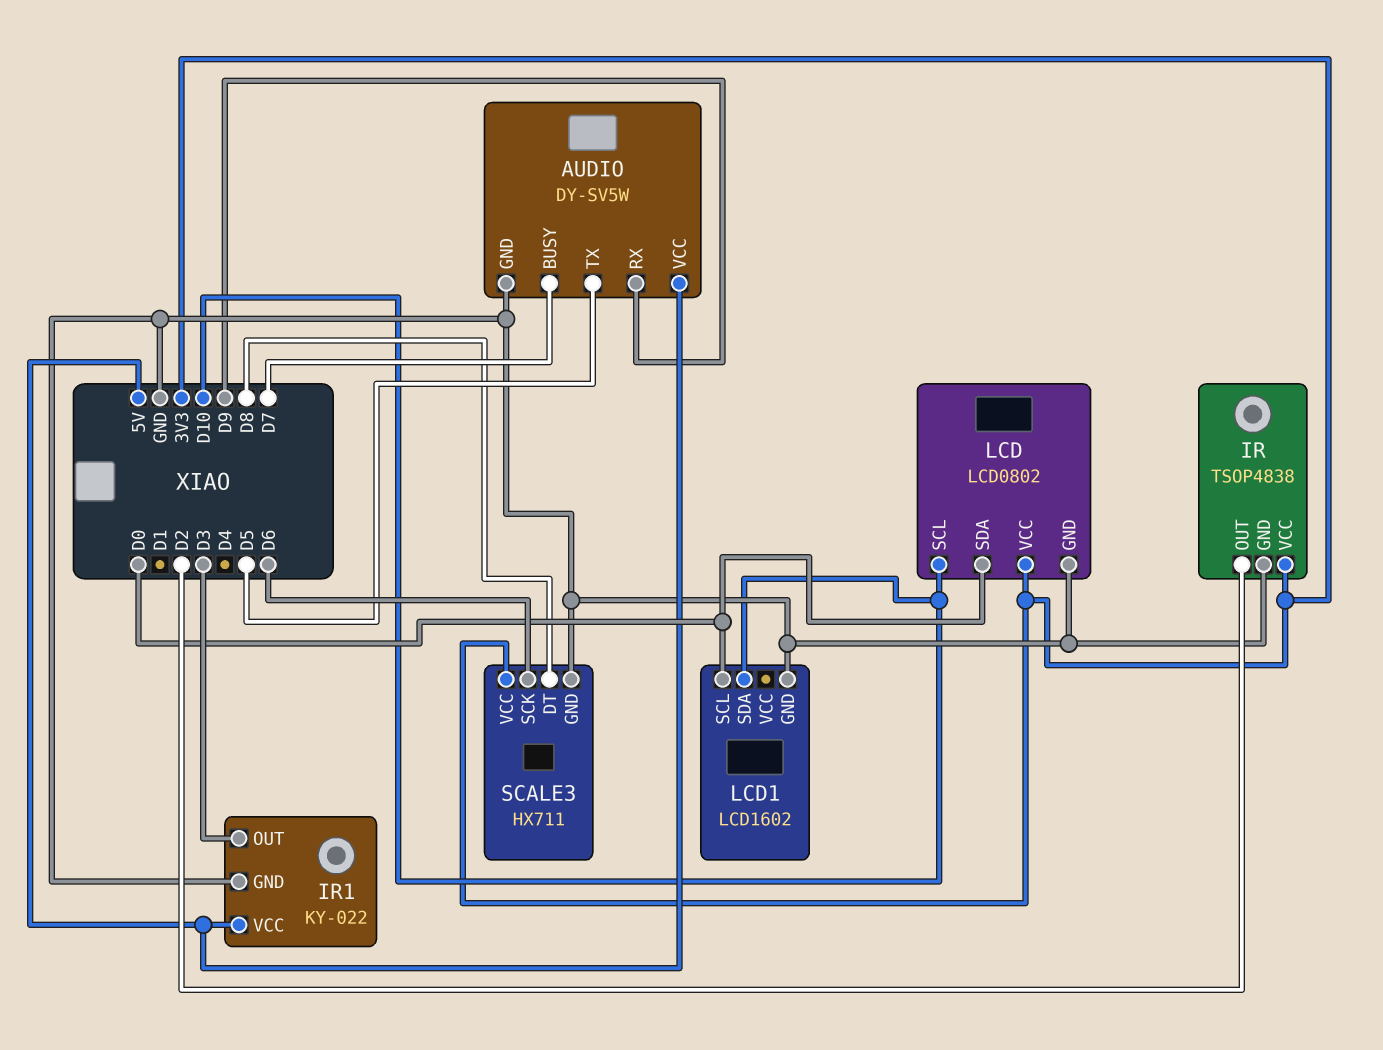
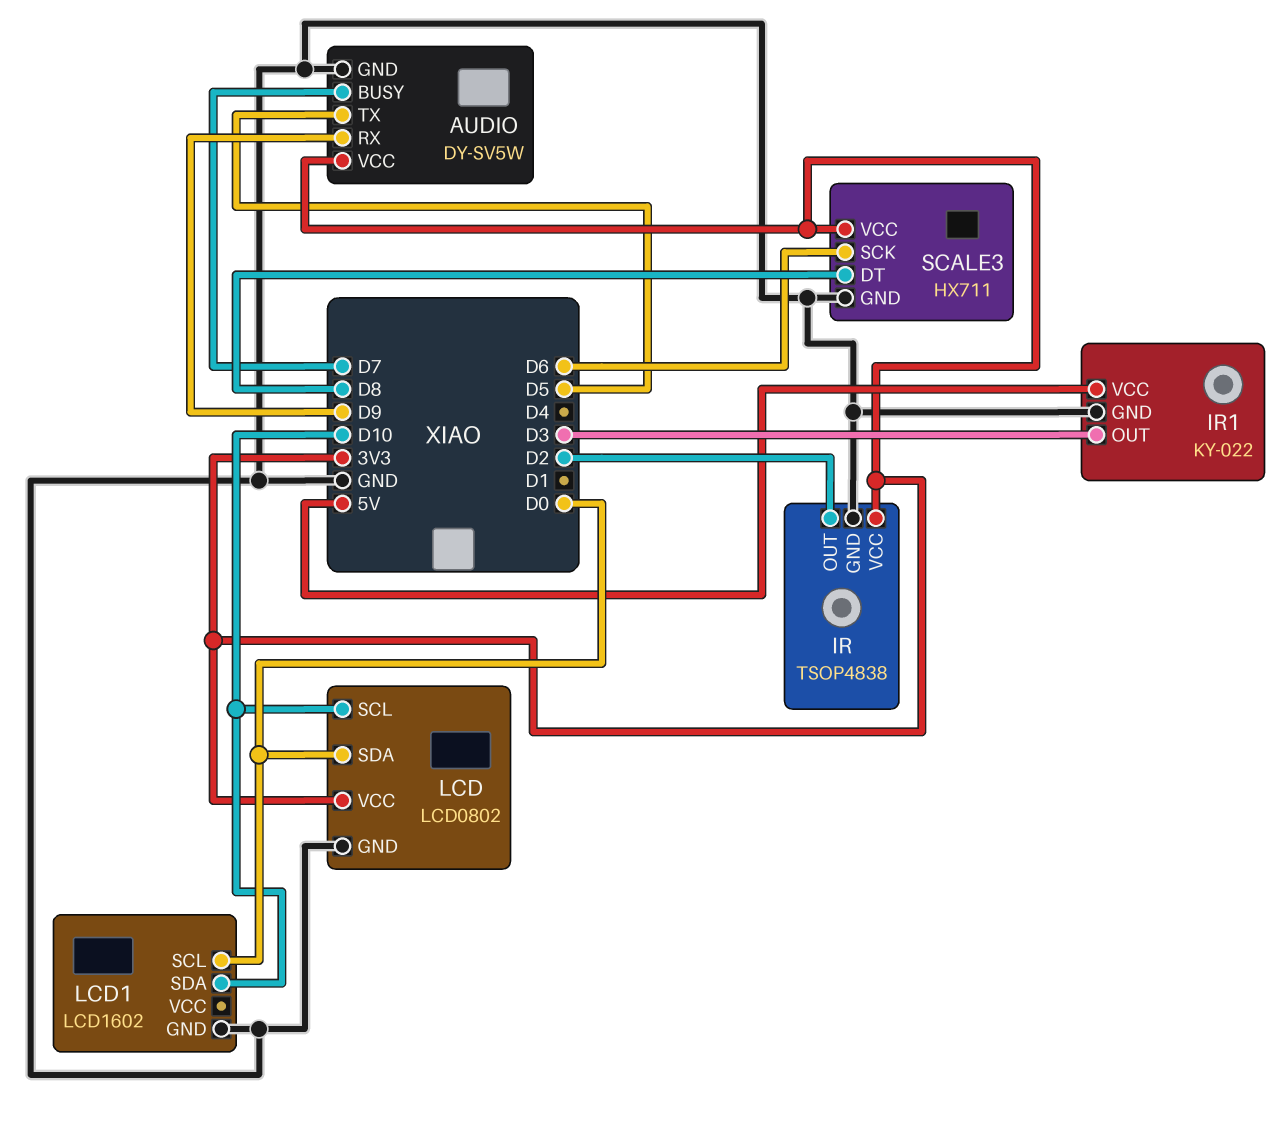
AUDIO pin VCC: 5V -> 3V3

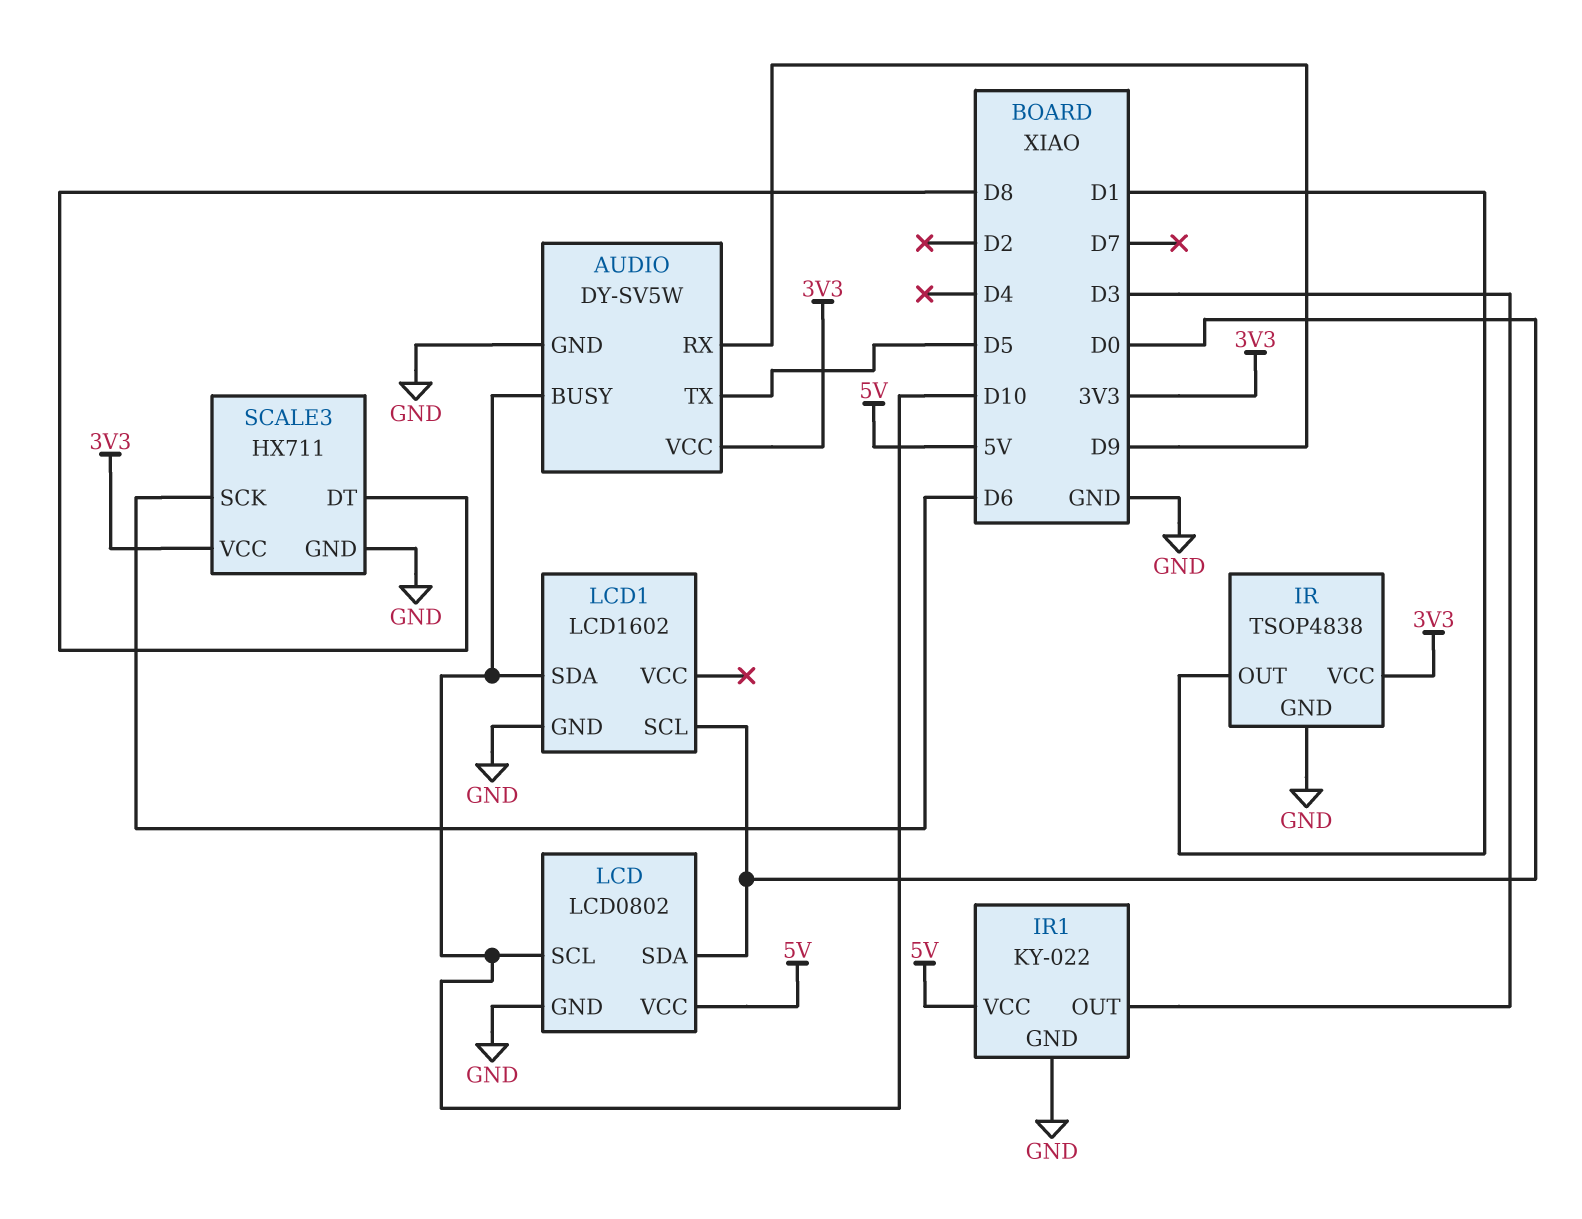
AUDIO pin BUSY: D7 -> D10
IR pin OUT: D2 -> D1
LCD pin VCC: 3V3 -> 5V

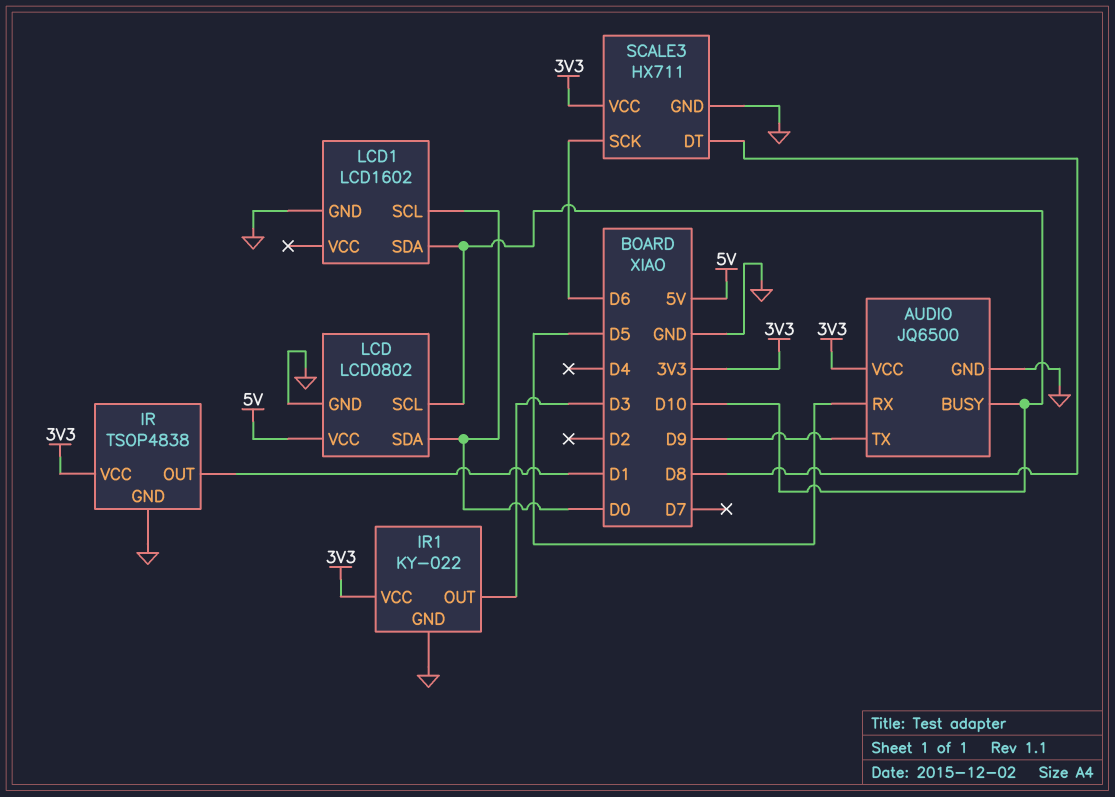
AUDIO: DY-SV5W -> JQ6500
AUDIO pin RX: D9 -> D5
AUDIO pin TX: D5 -> D9
IR1 pin VCC: 5V -> 3V3

